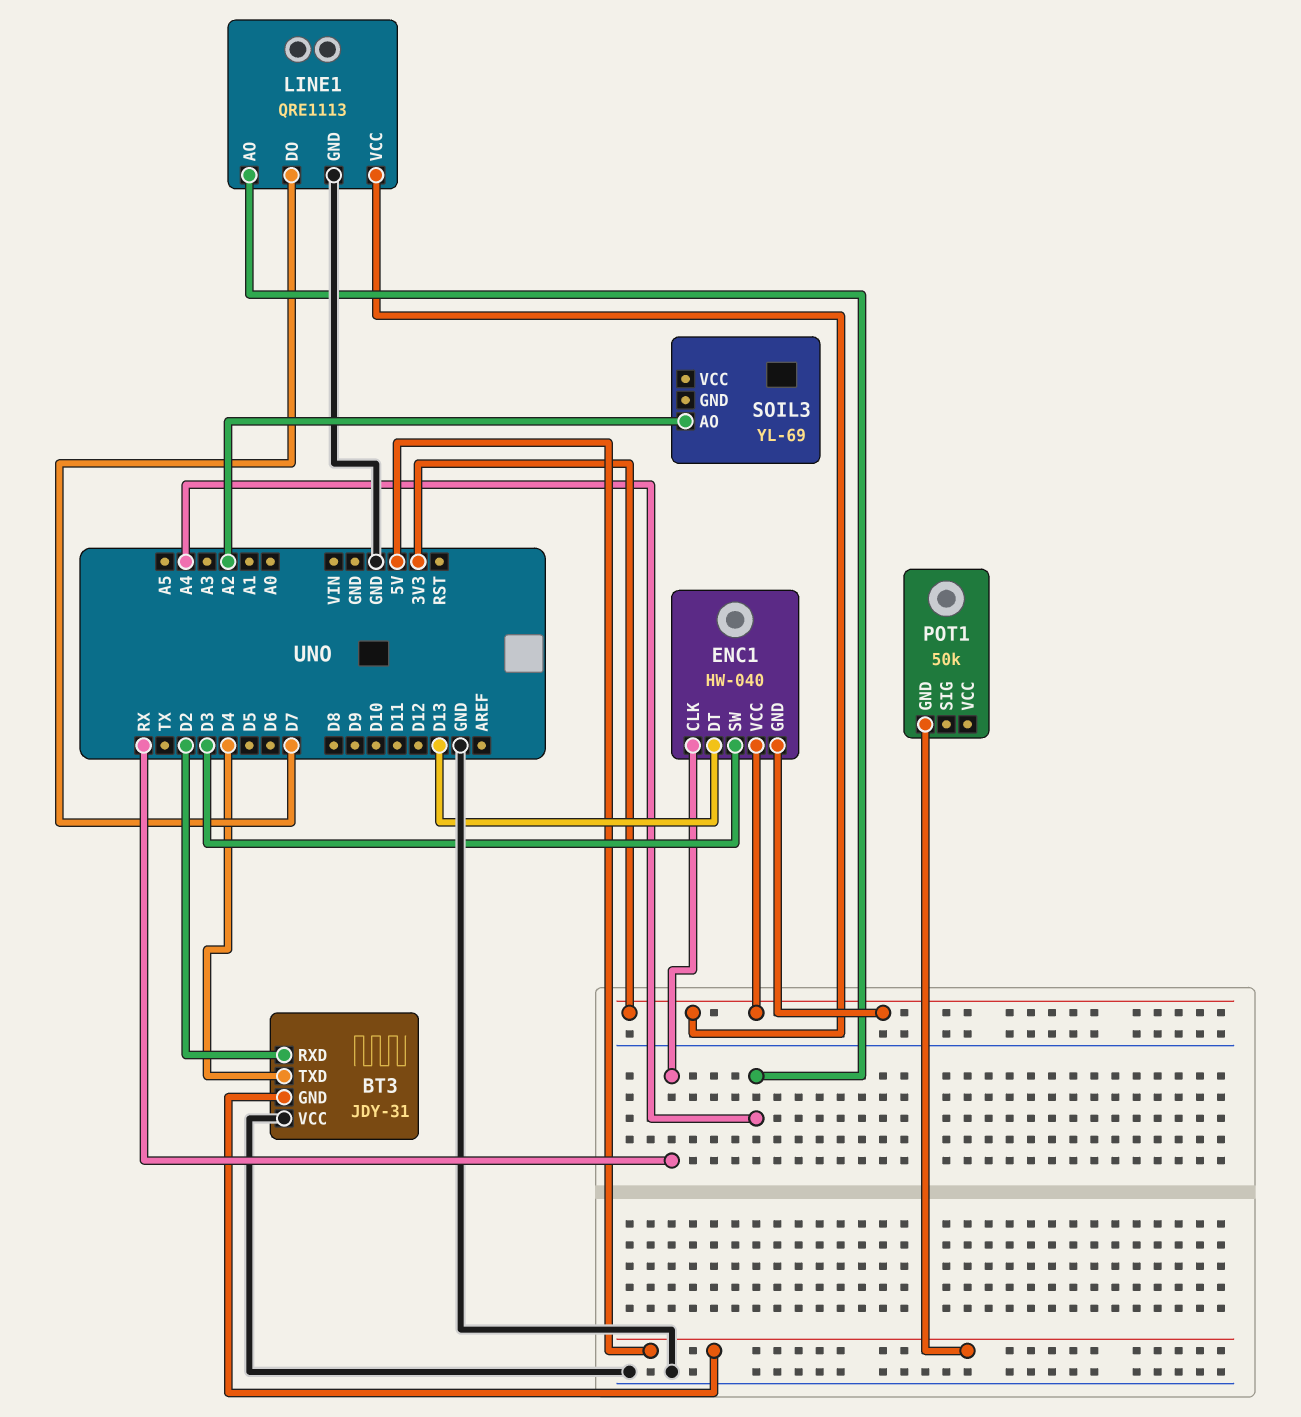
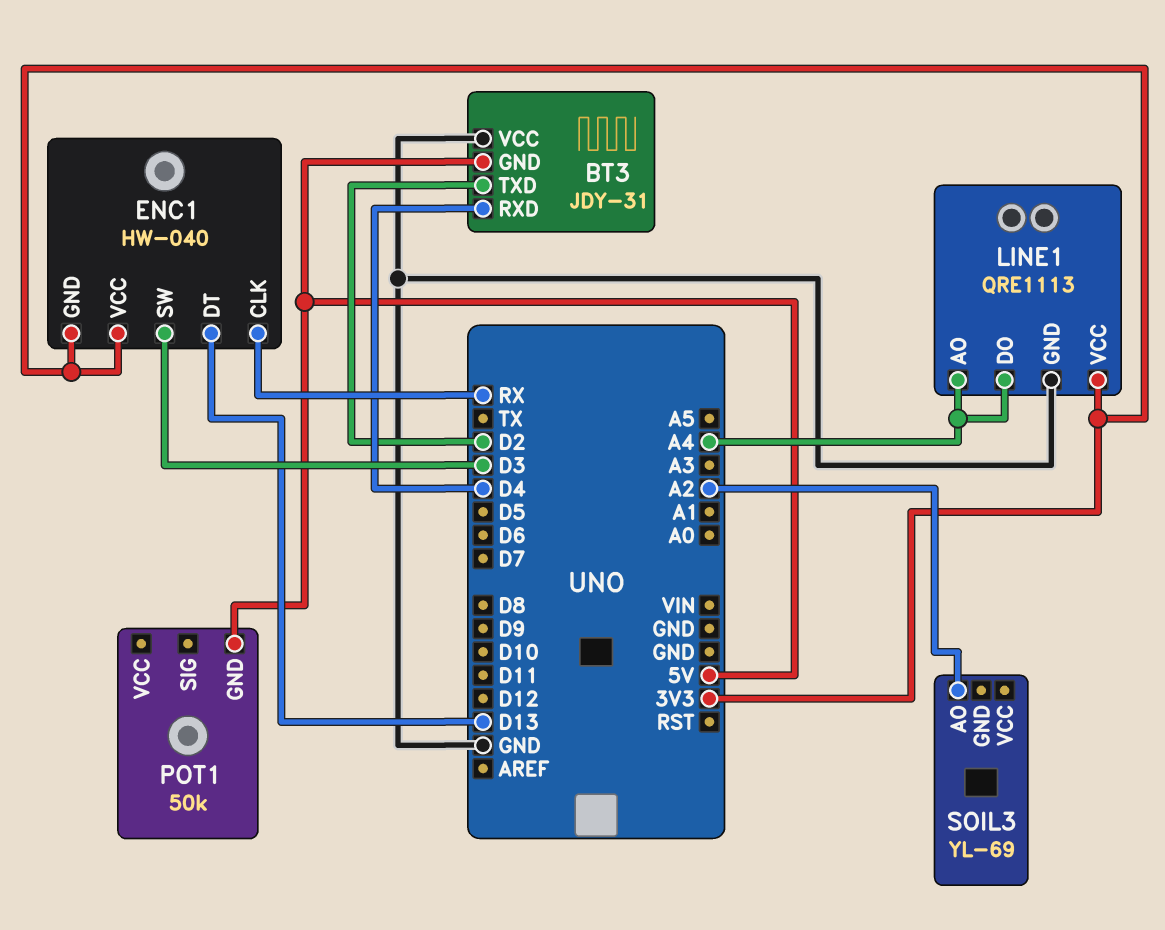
BT3 pin RXD: D2 -> D4
BT3 pin TXD: D4 -> D2
LINE1 pin DO: D7 -> A4

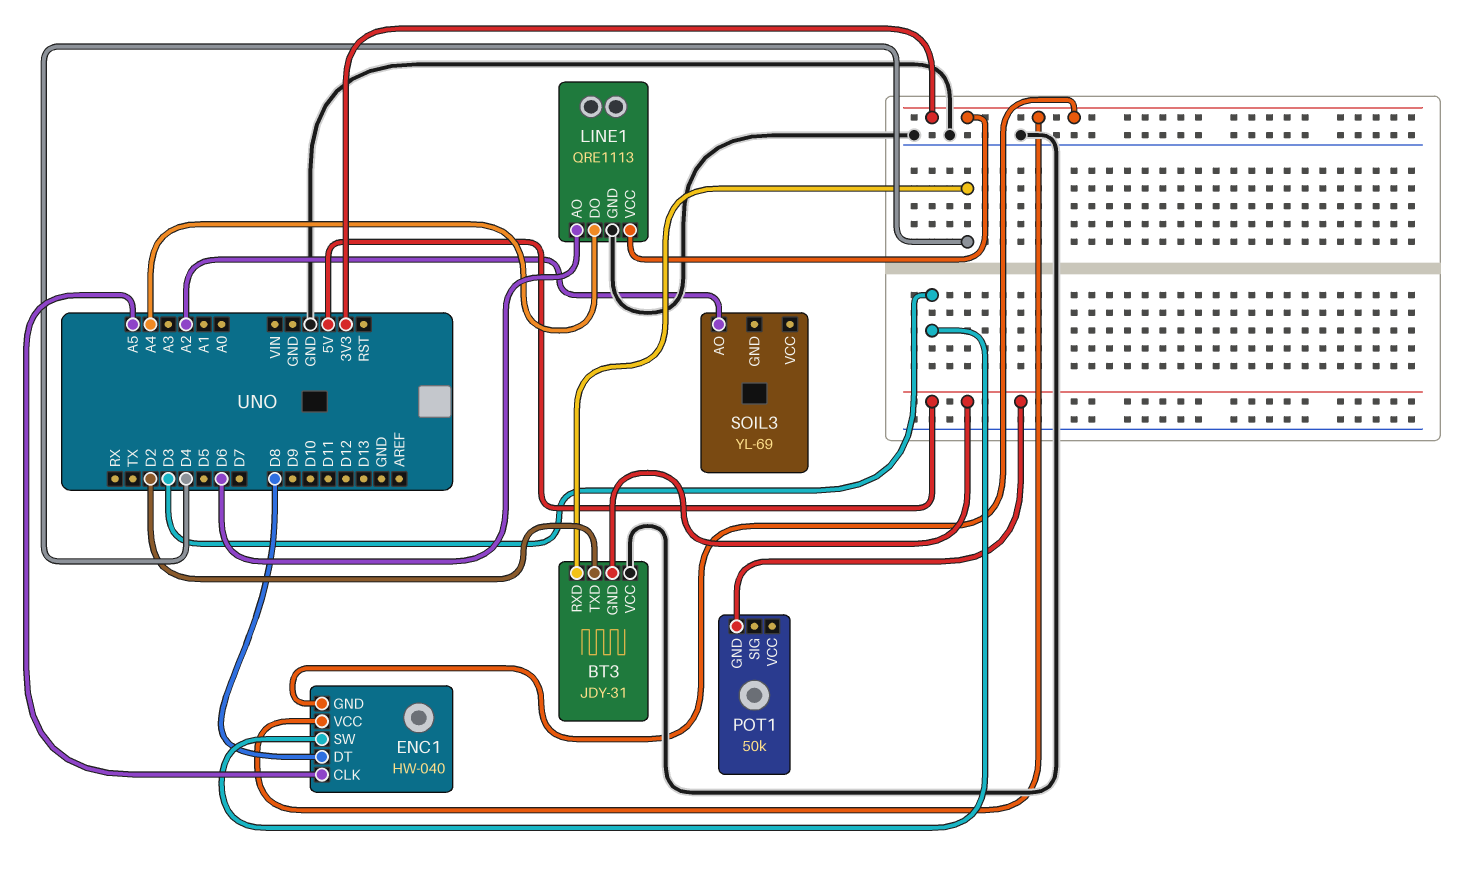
ENC1 pin CLK: RX -> A5
ENC1 pin DT: D13 -> D8
LINE1 pin AO: A4 -> D6

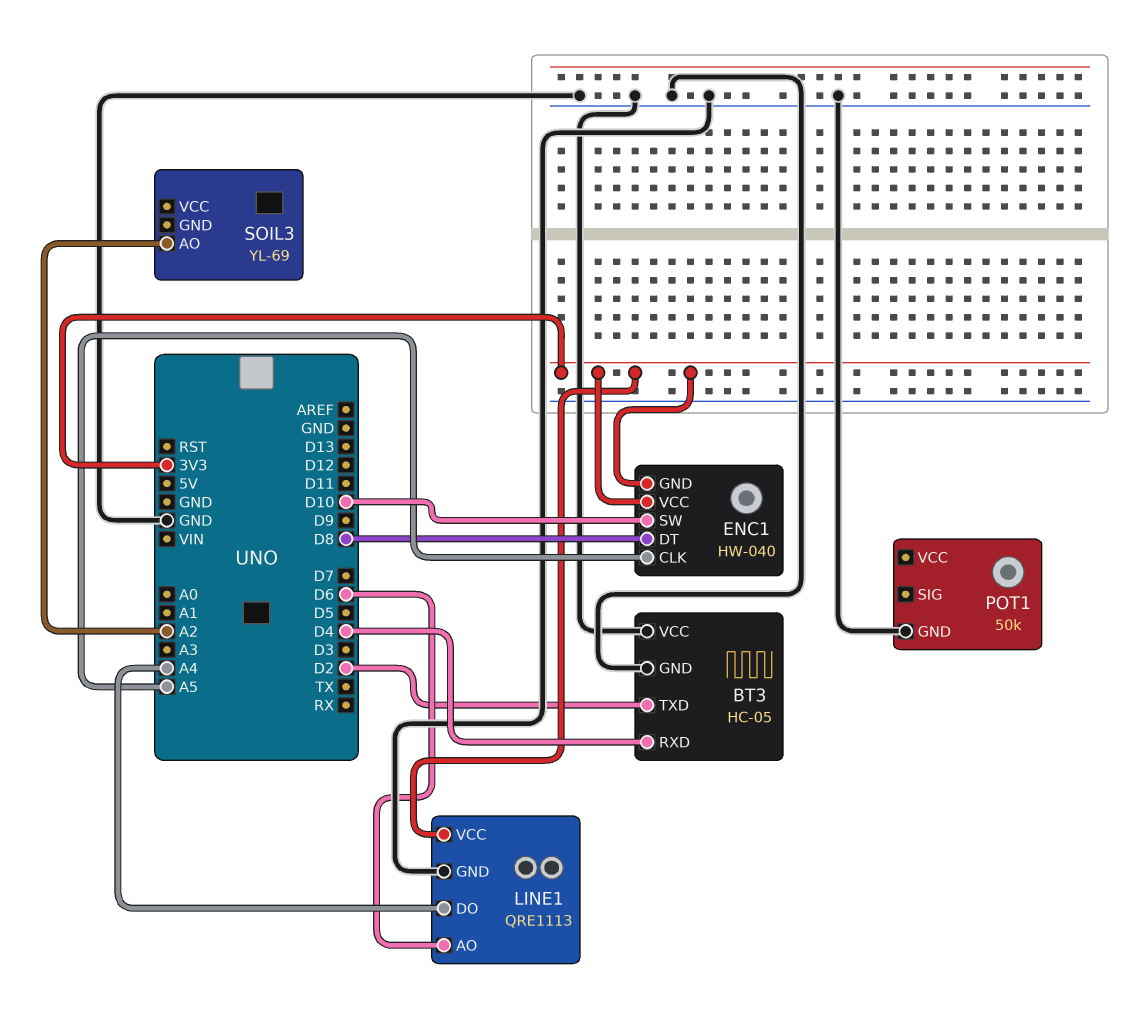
BT3: JDY-31 -> HC-05
BT3 pin GND: 5V -> GND
ENC1 pin SW: D3 -> D10
POT1 pin GND: 5V -> GND

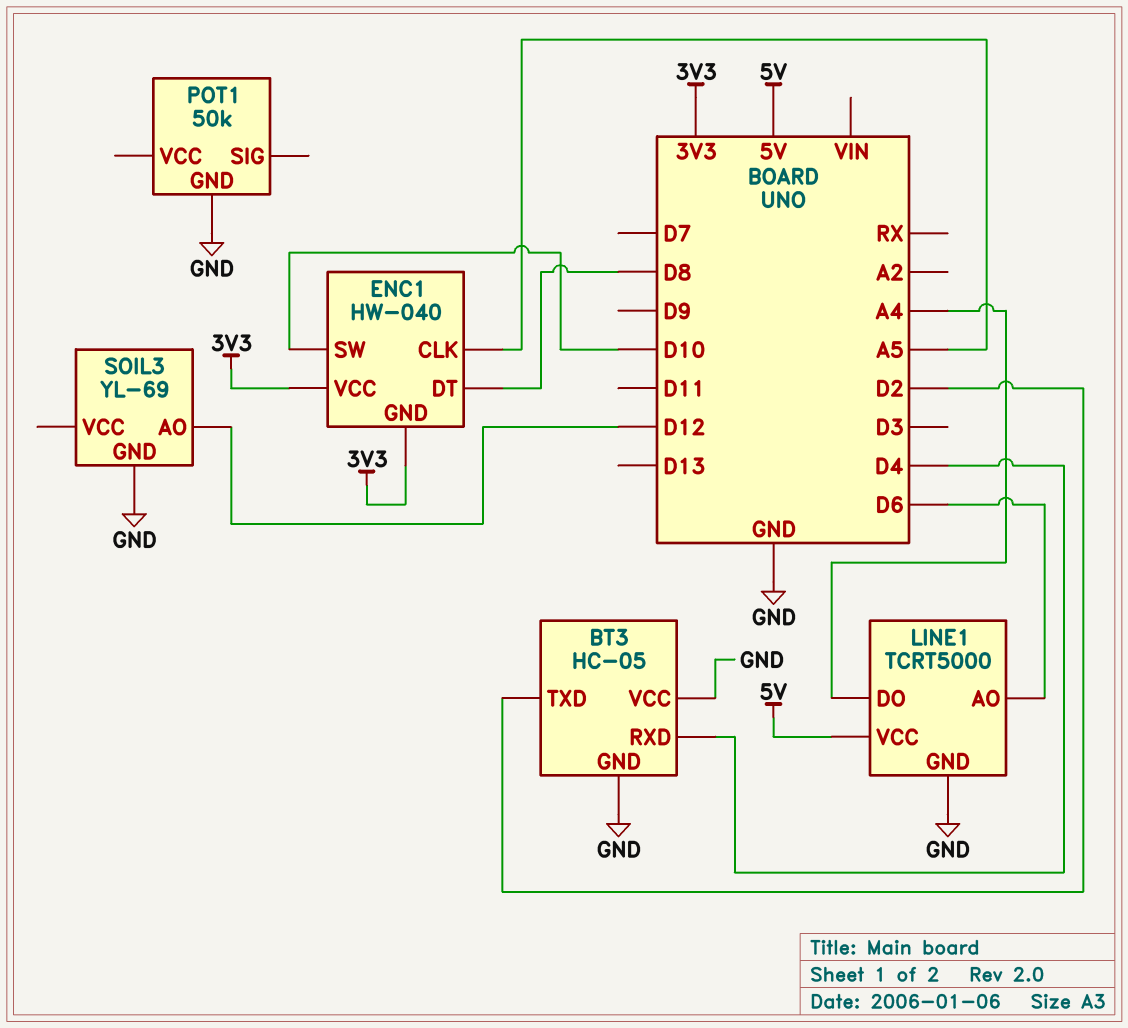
LINE1: QRE1113 -> TCRT5000
LINE1 pin VCC: 3V3 -> 5V
SOIL3 pin AO: A2 -> D12
SOIL3 pin GND: none -> GND

